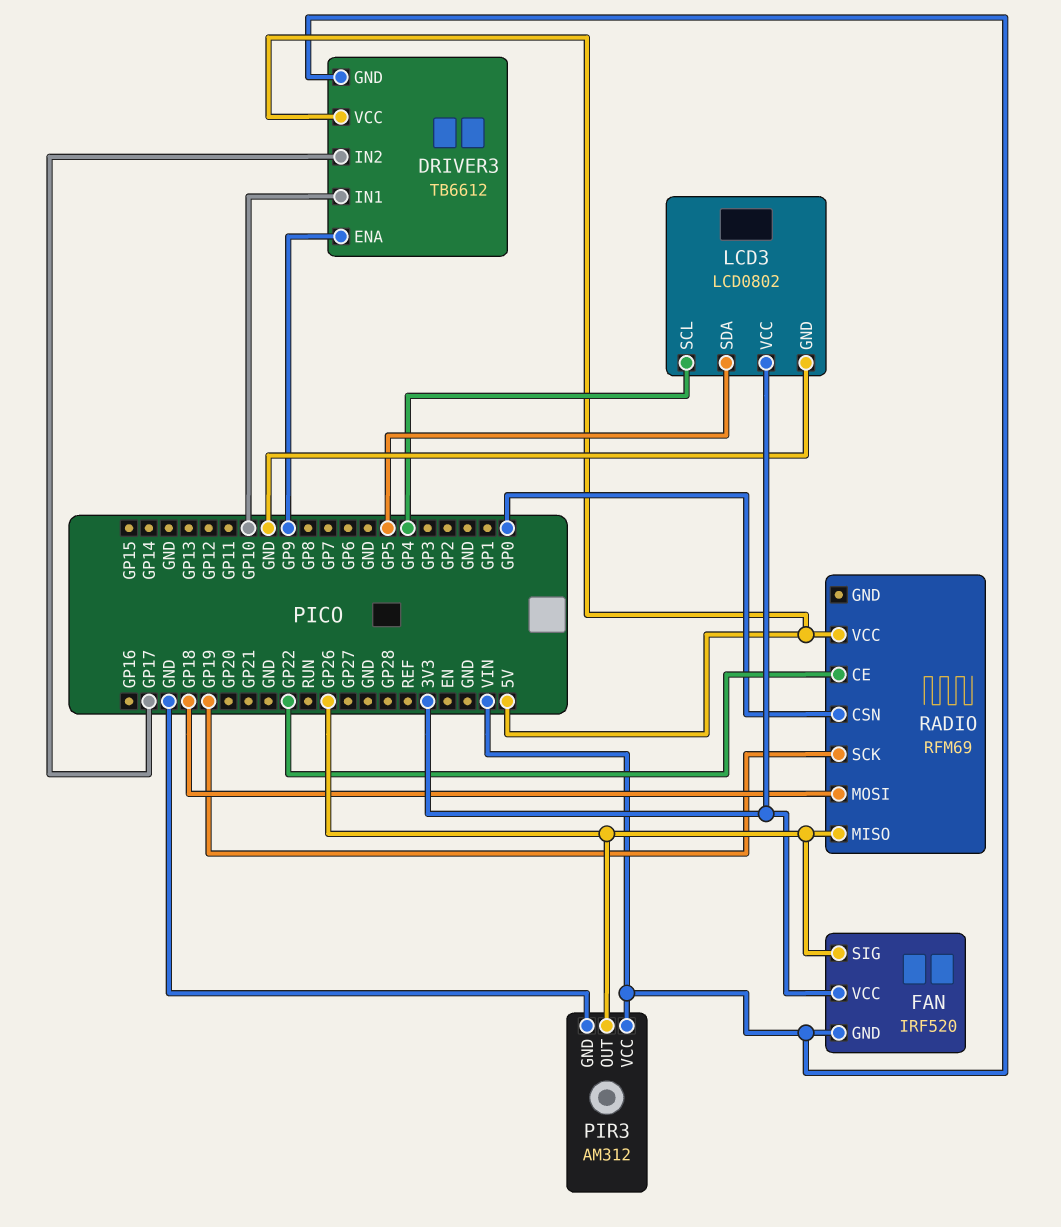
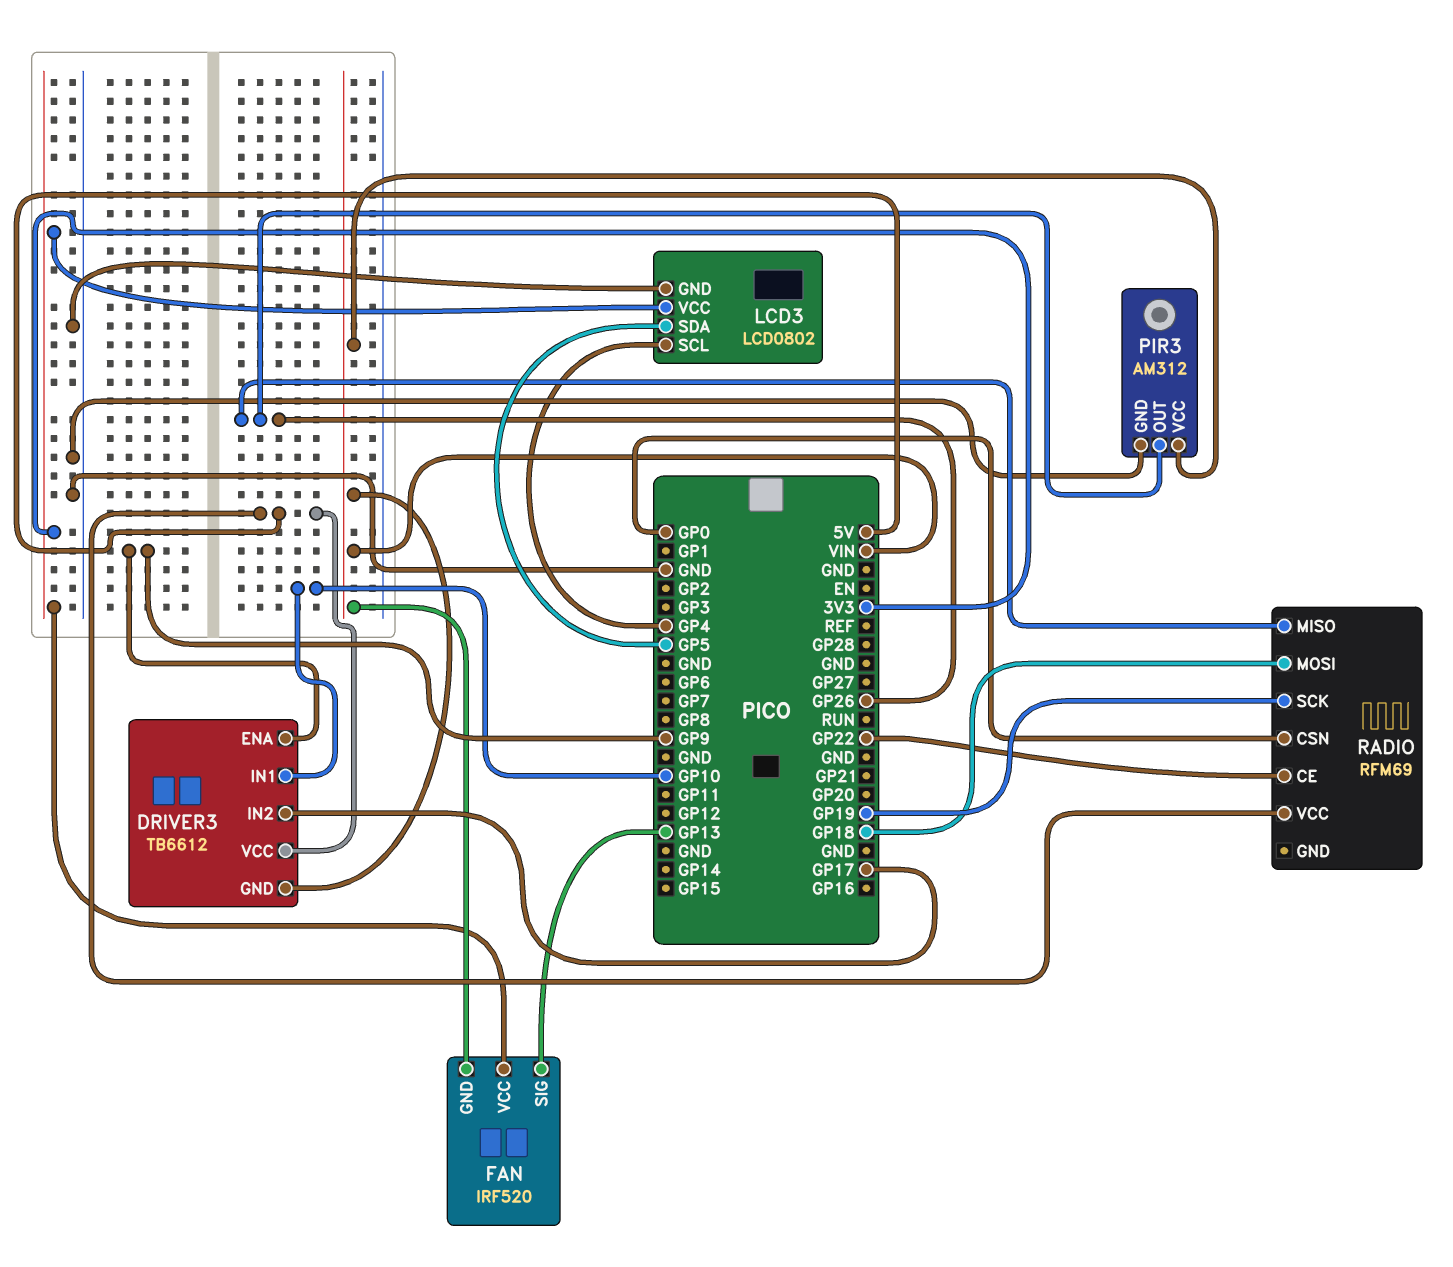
FAN pin SIG: GP26 -> GP13

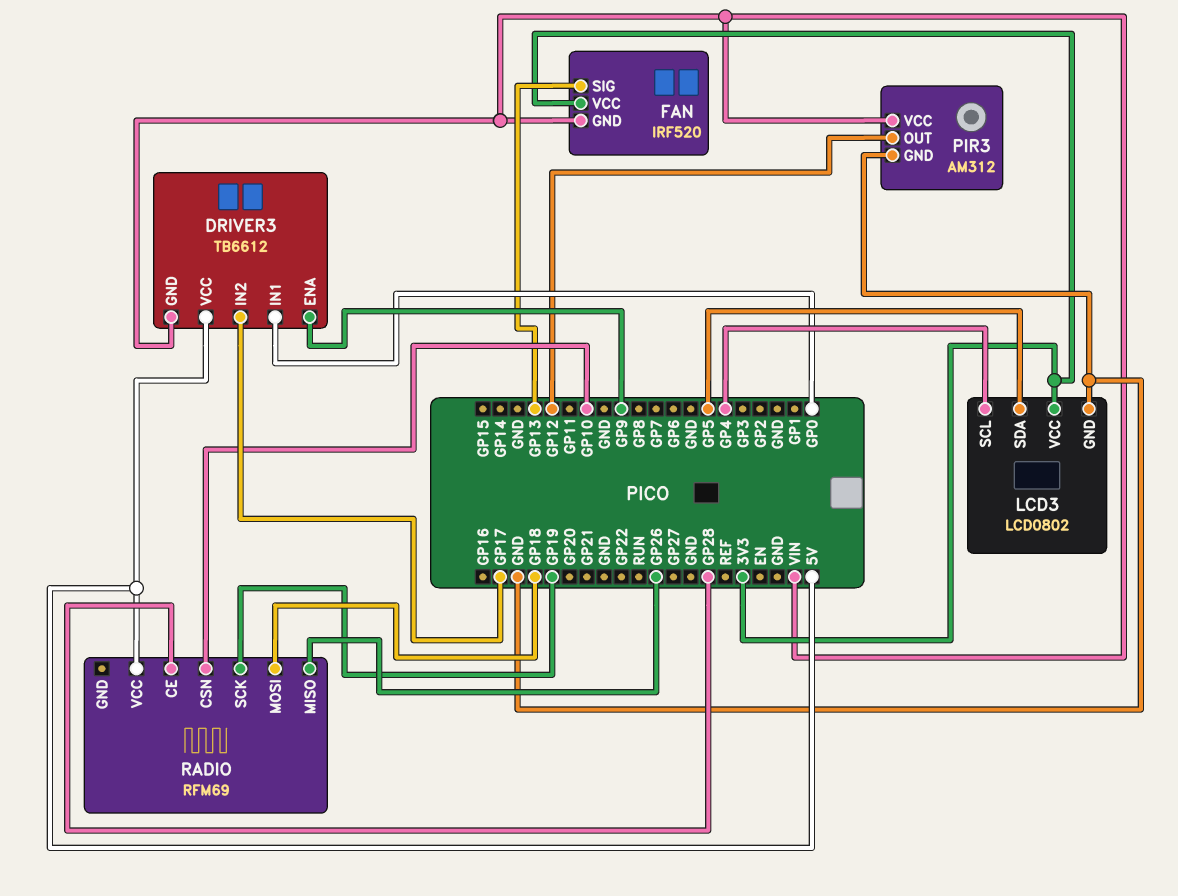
DRIVER3 pin IN1: GP10 -> GP0
PIR3 pin OUT: GP26 -> GP12
RADIO pin CE: GP22 -> GP28
RADIO pin CSN: GP0 -> GP10

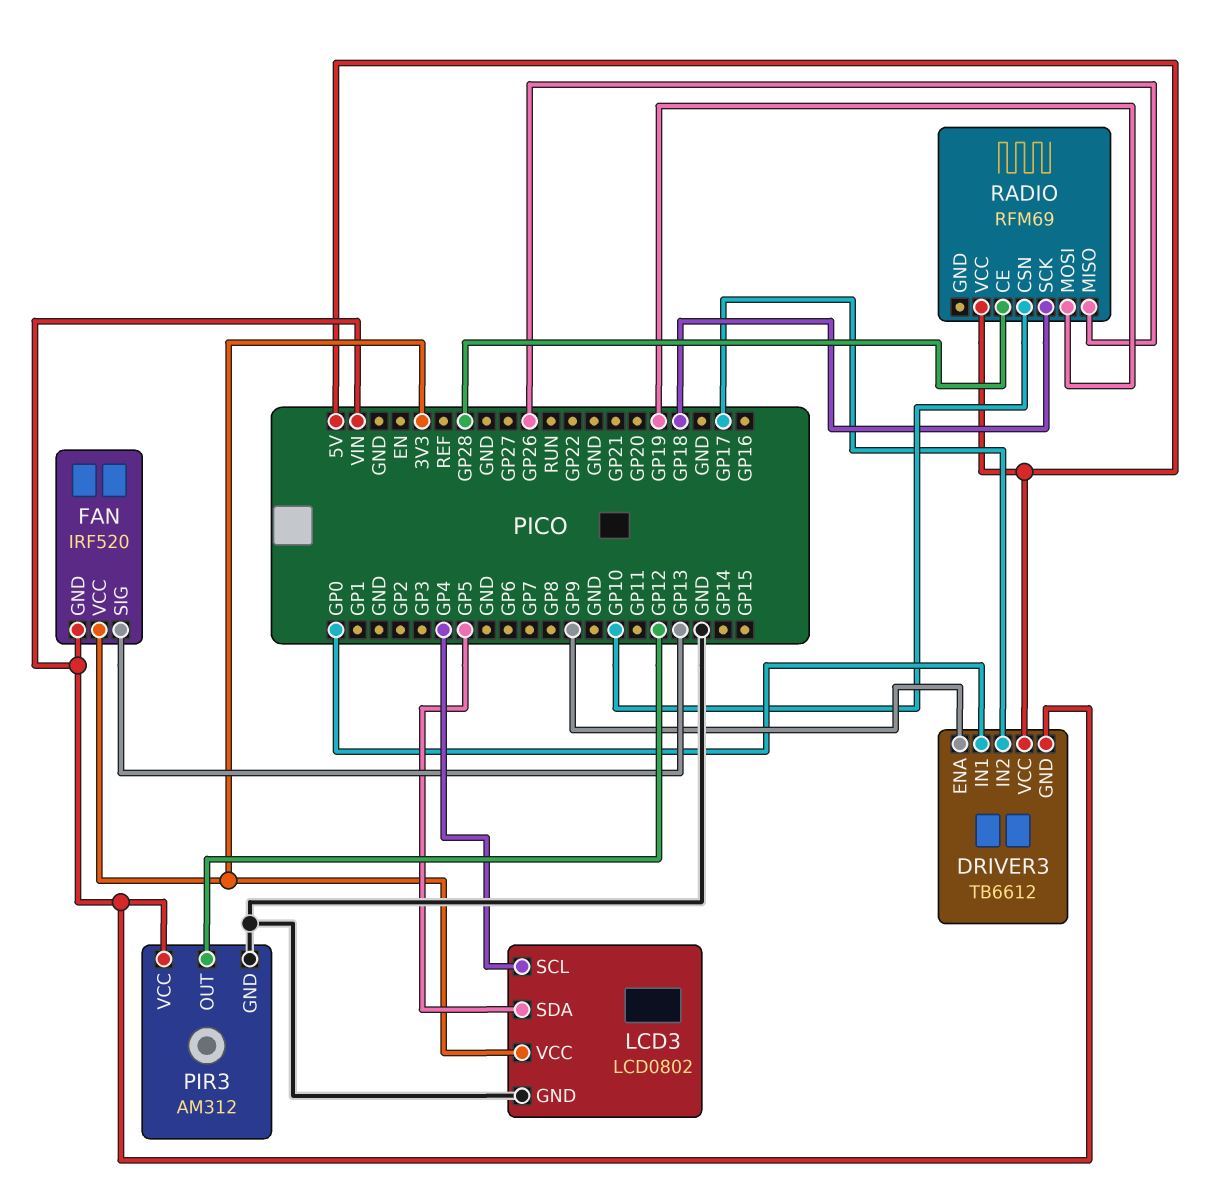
RADIO pin MOSI: GP18 -> GP19
RADIO pin SCK: GP19 -> GP18

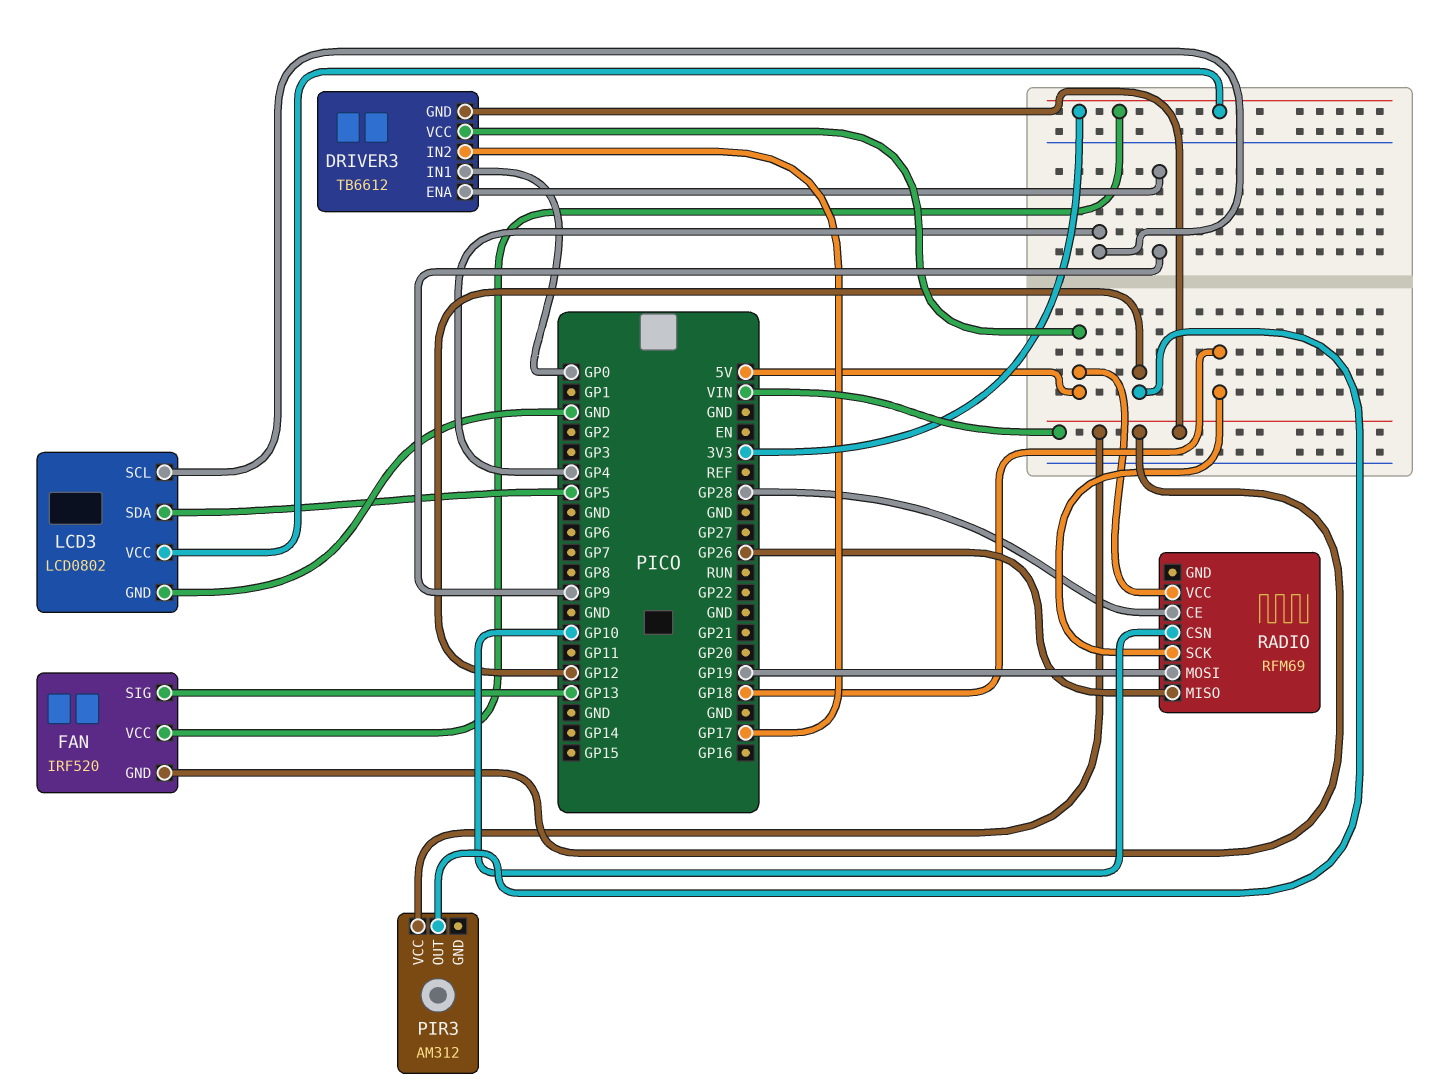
PIR3 pin GND: GND -> none

